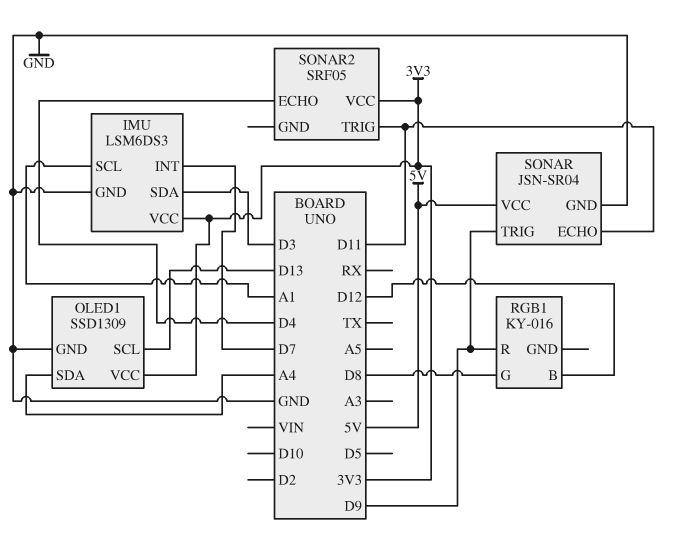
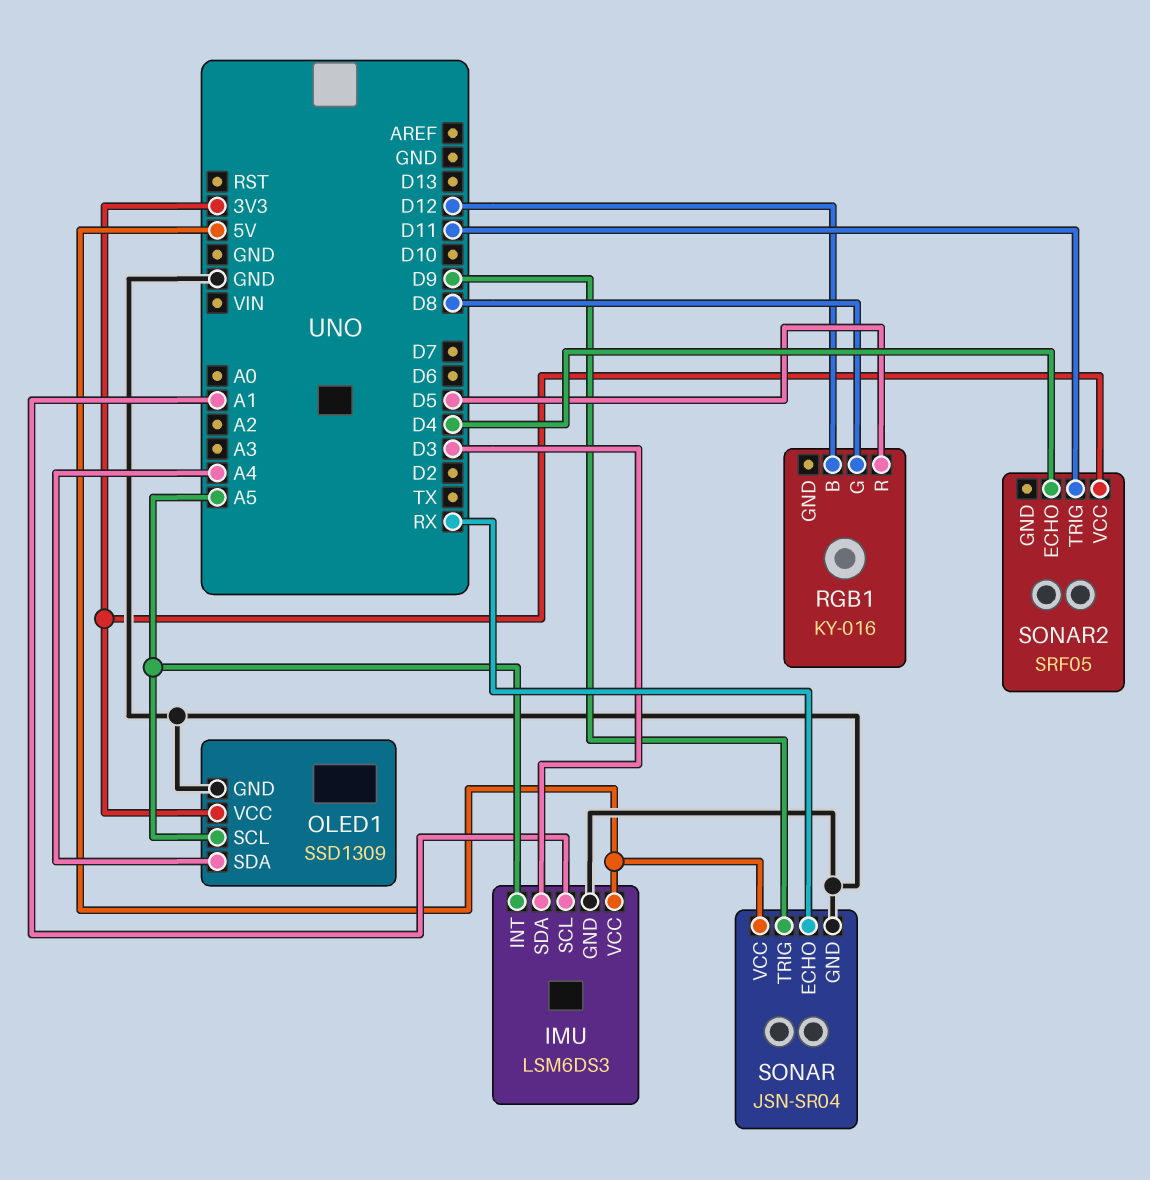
IMU pin INT: D7 -> A5
IMU pin VCC: 3V3 -> 5V
OLED1 pin SCL: D13 -> A5
RGB1 pin R: D9 -> D5
SONAR pin ECHO: D11 -> RX

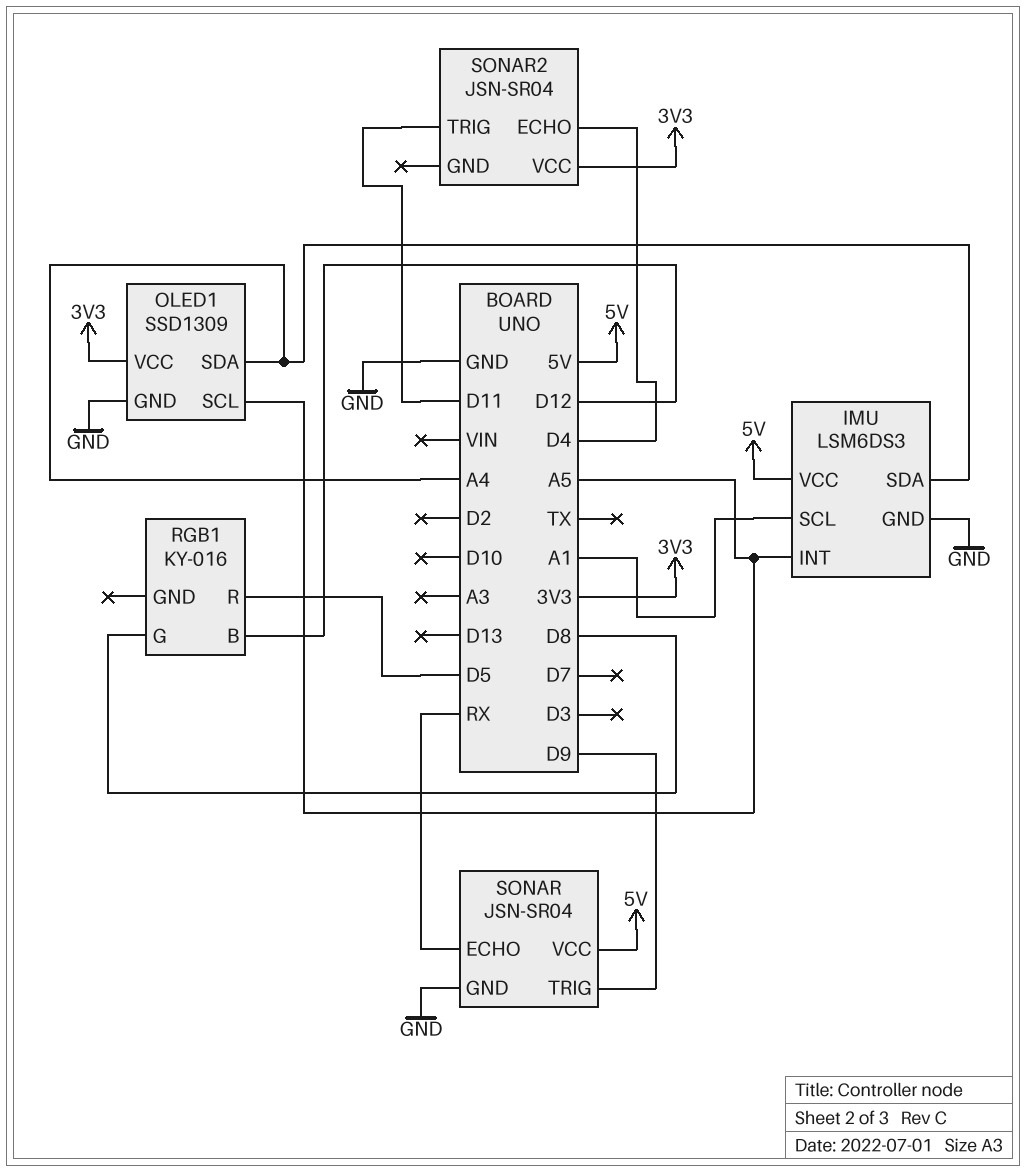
IMU pin SDA: D3 -> A4
SONAR2: SRF05 -> JSN-SR04

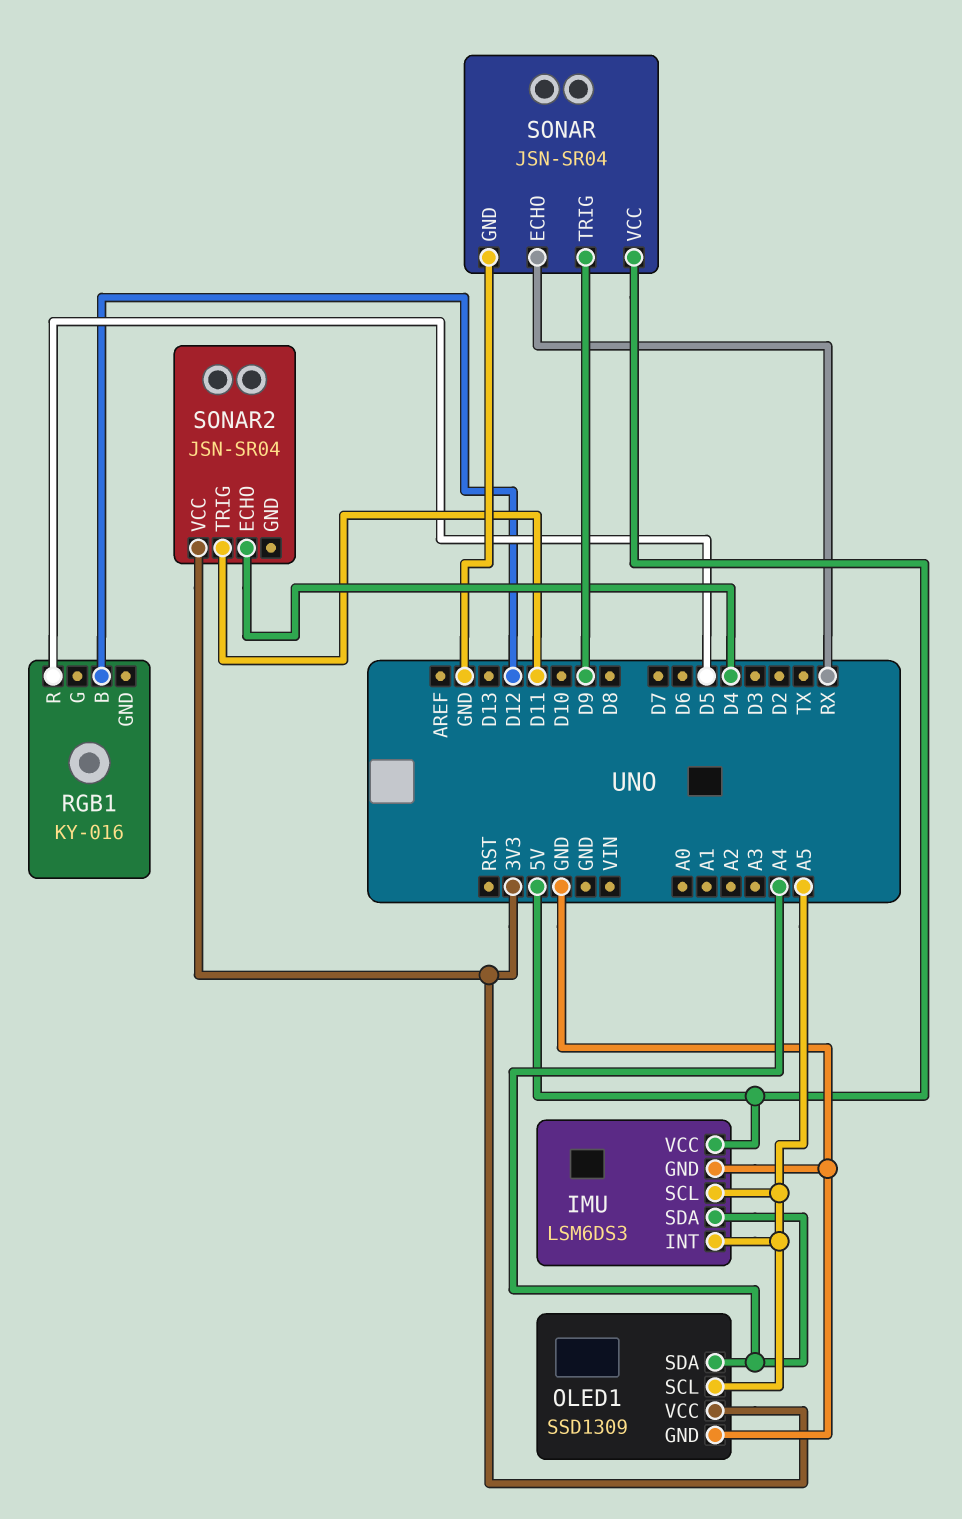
IMU pin SCL: A1 -> A5
RGB1 pin G: D8 -> none

